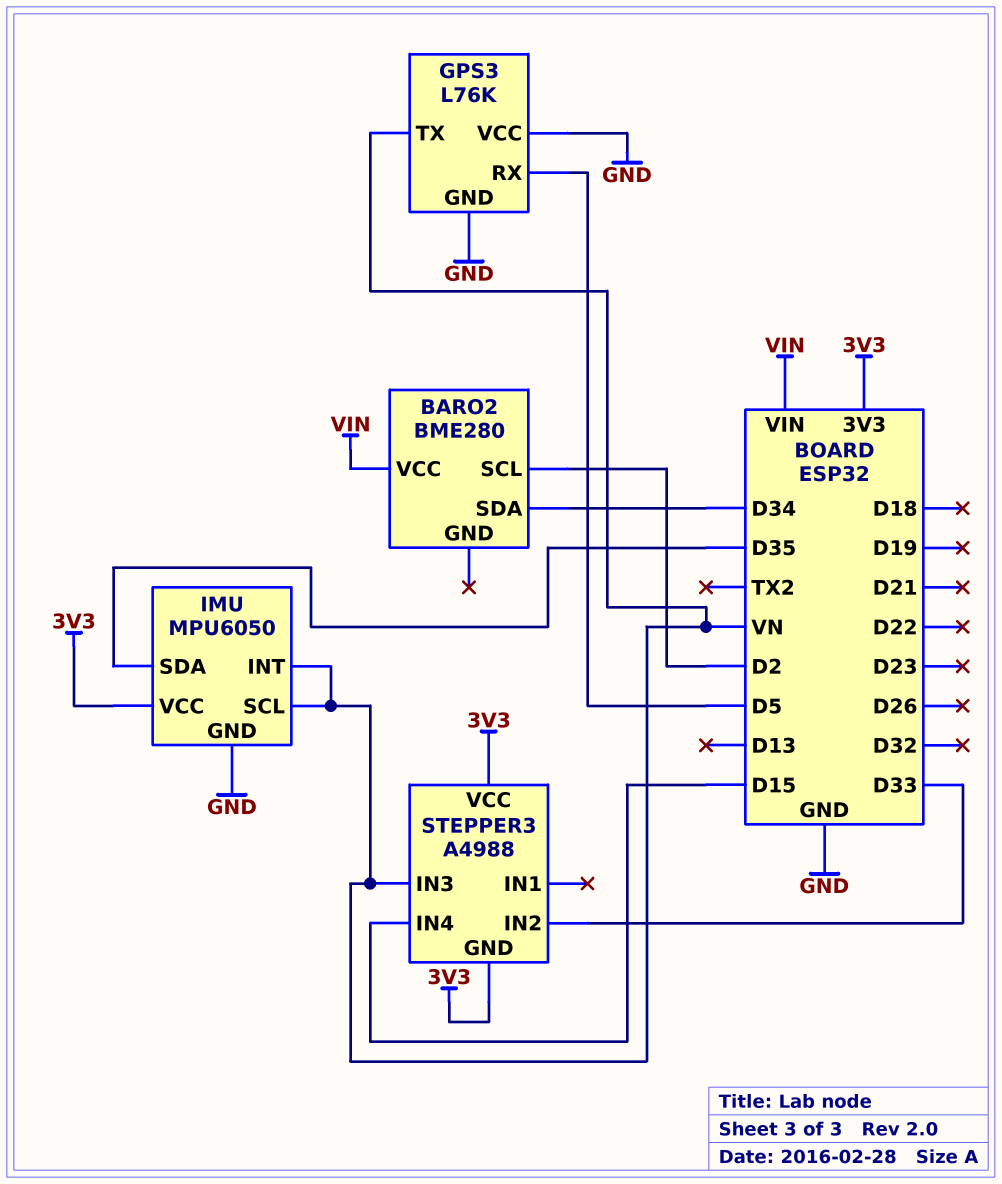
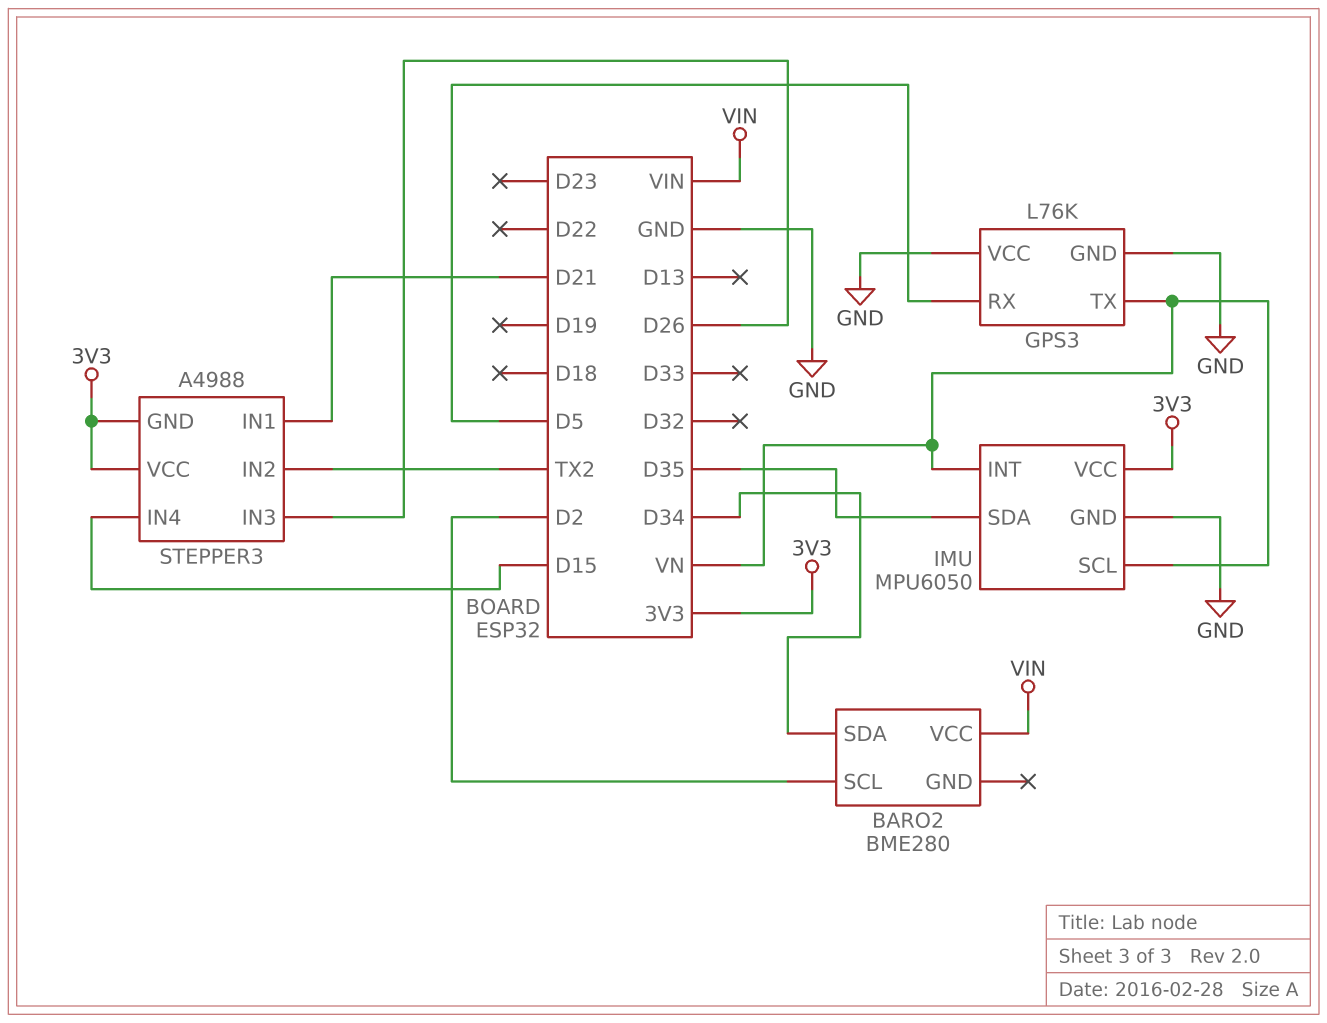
STEPPER3 pin IN1: none -> D21
STEPPER3 pin IN2: D33 -> TX2
STEPPER3 pin IN3: VN -> D26

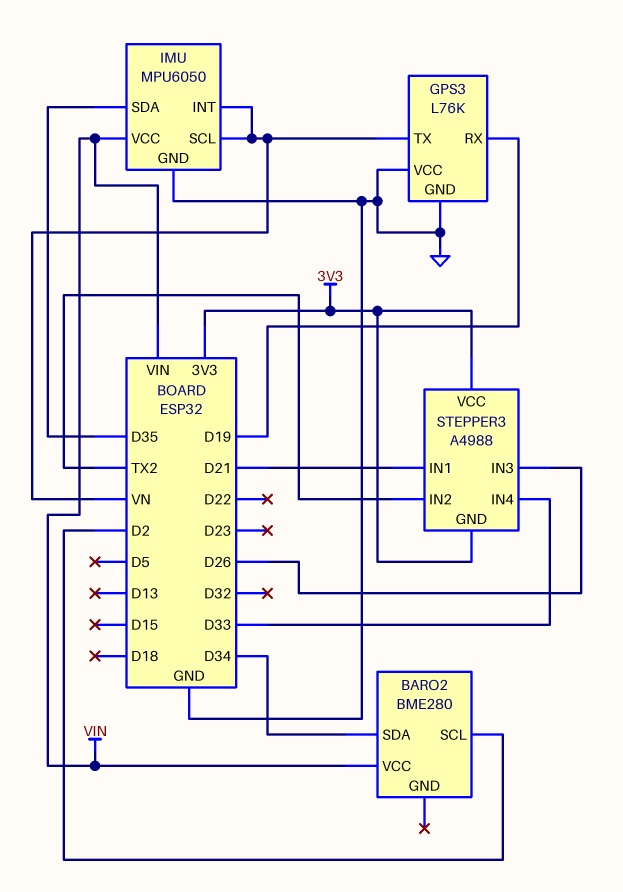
GPS3 pin RX: D5 -> D19
IMU pin VCC: 3V3 -> VIN
STEPPER3 pin IN4: D15 -> D33

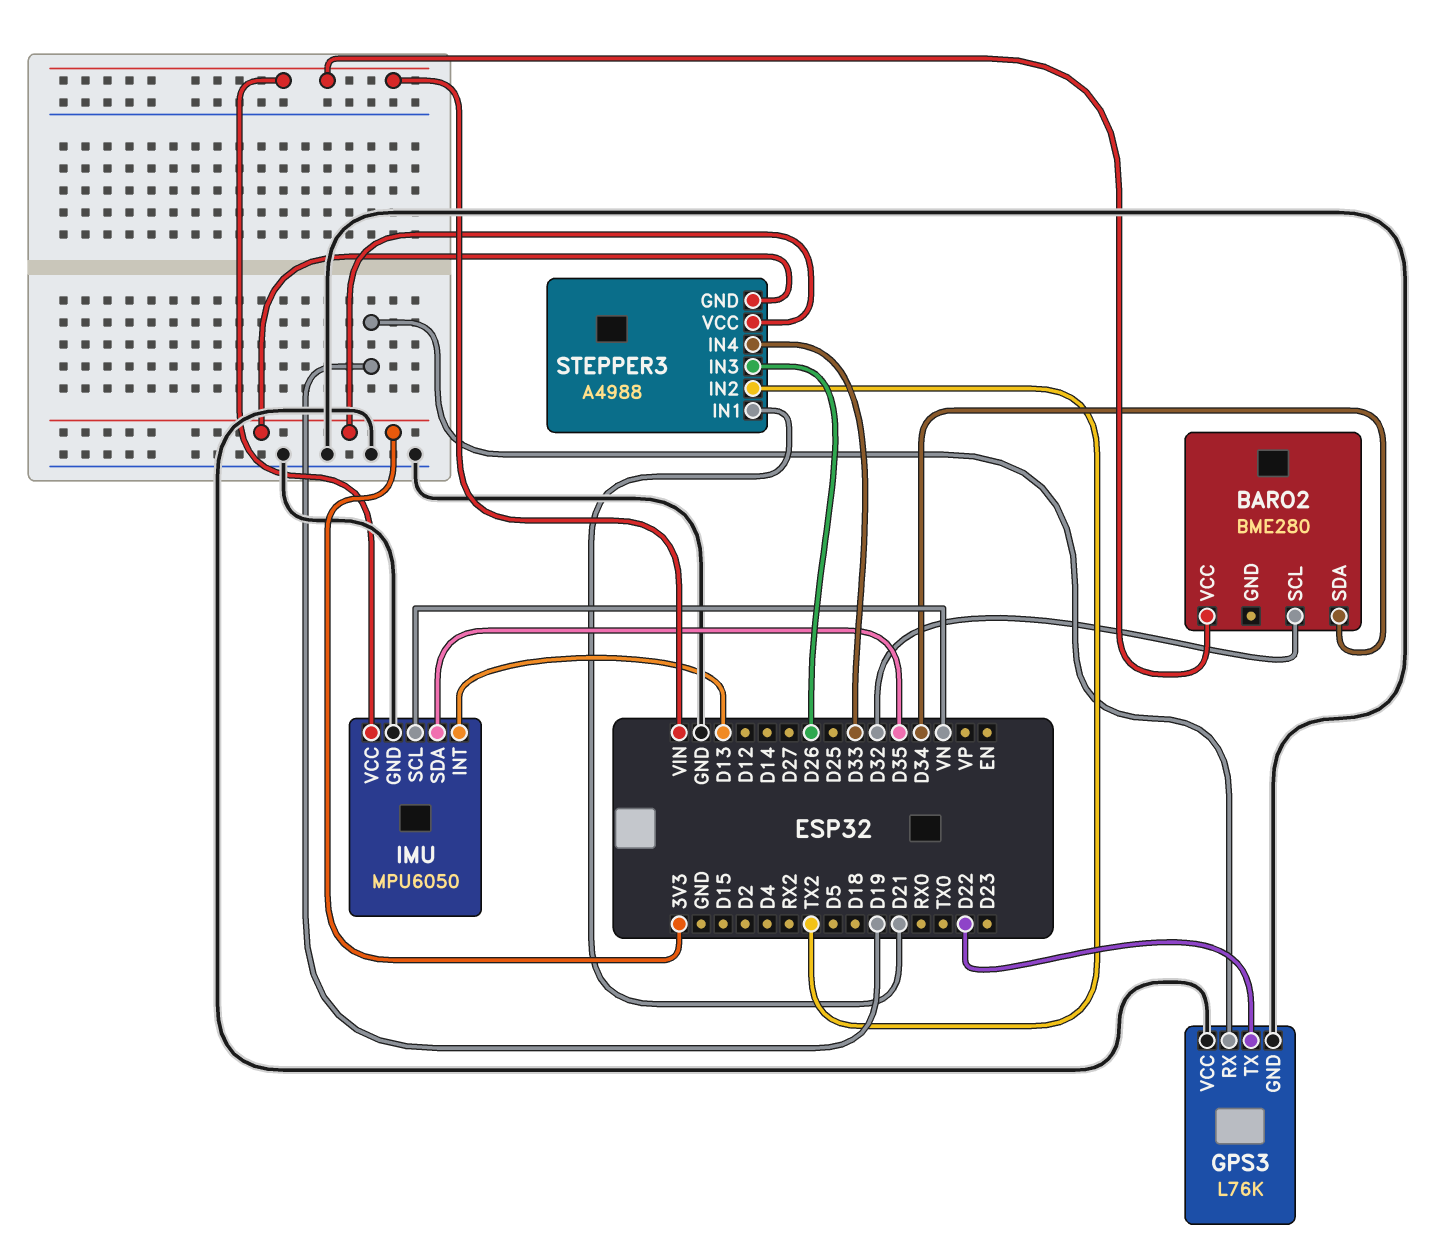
BARO2 pin SCL: D2 -> D32
GPS3 pin TX: VN -> D22
IMU pin INT: VN -> D13

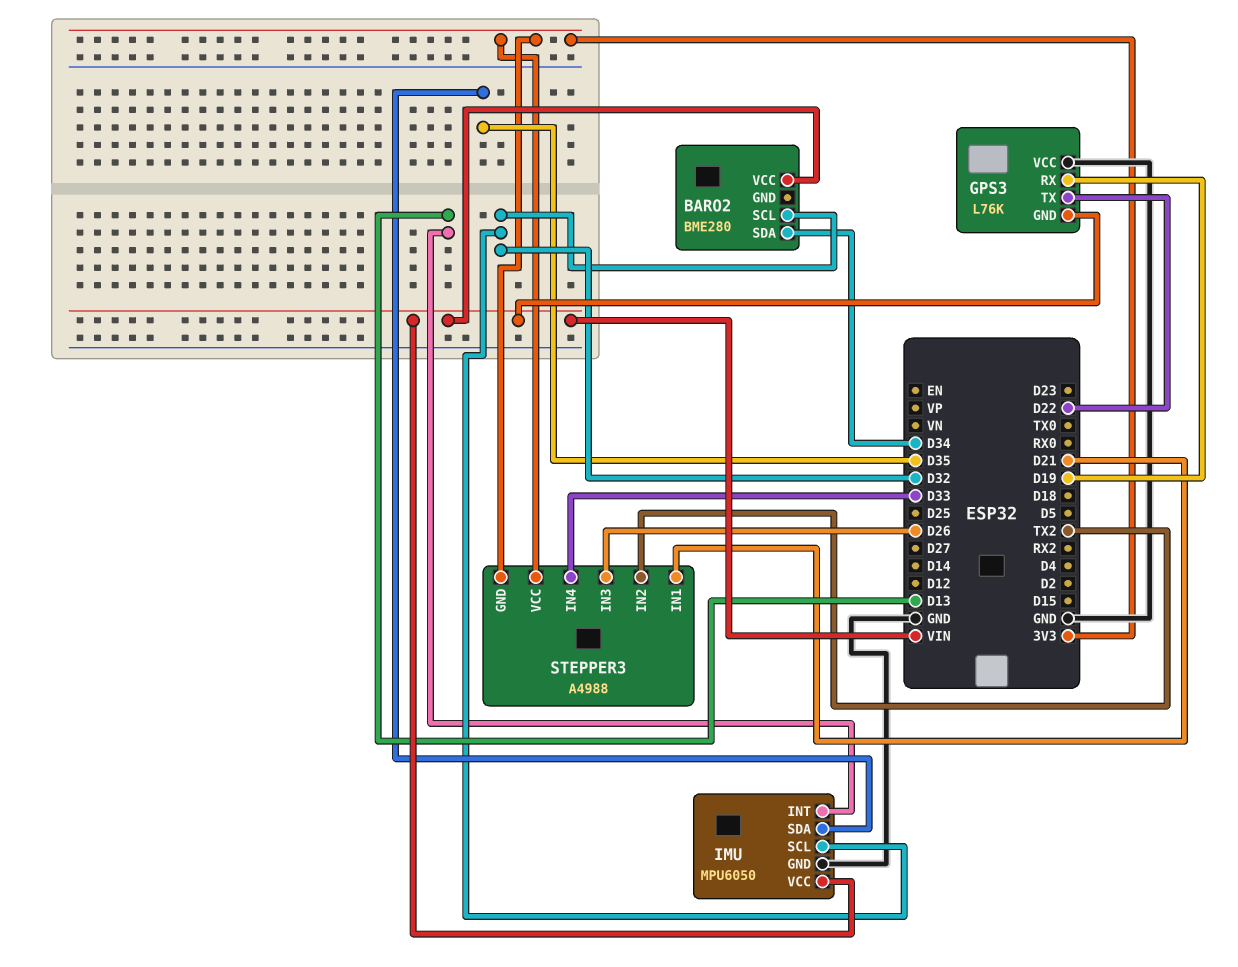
GPS3 pin GND: GND -> VIN
IMU pin SCL: VN -> D32

